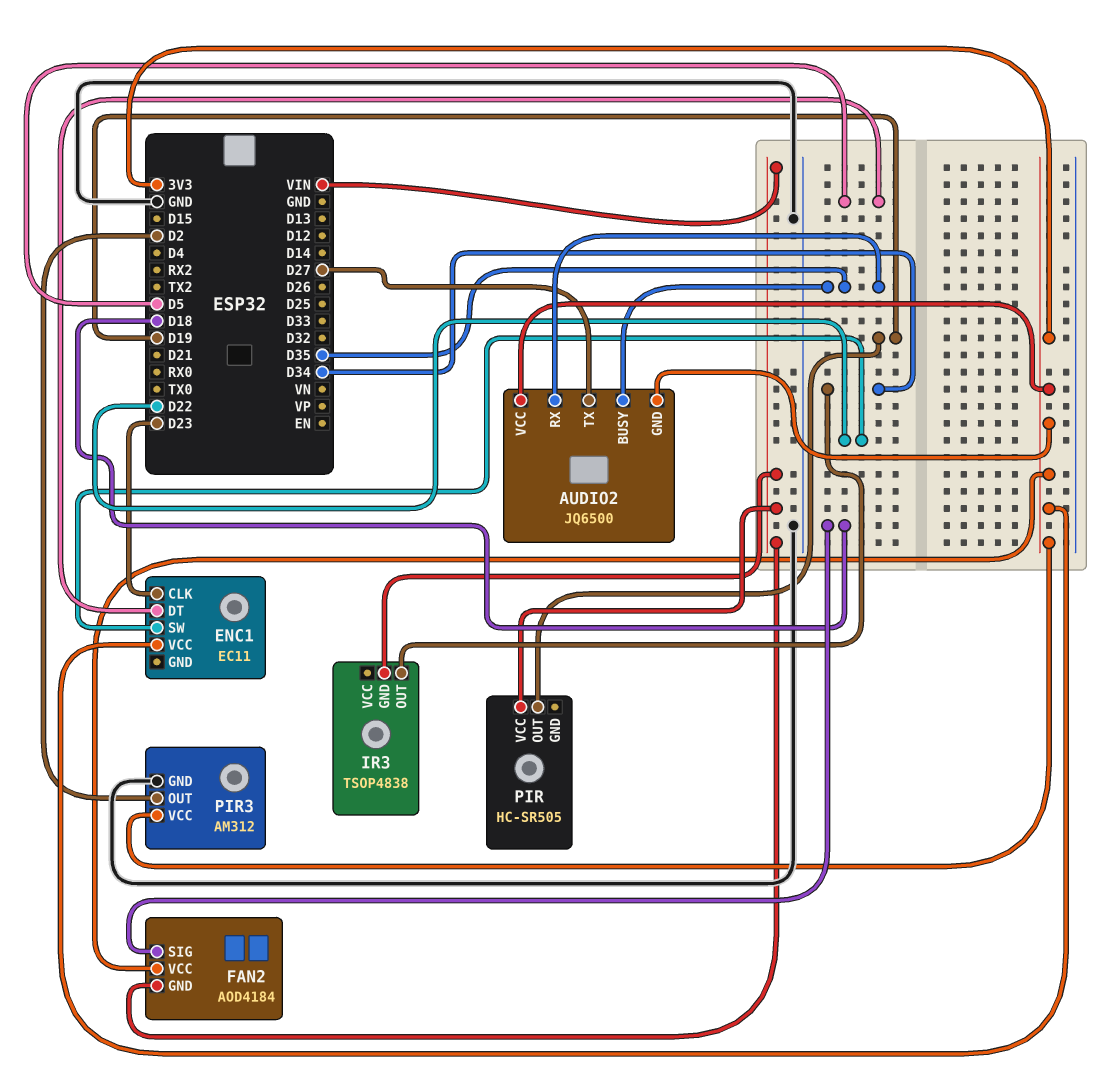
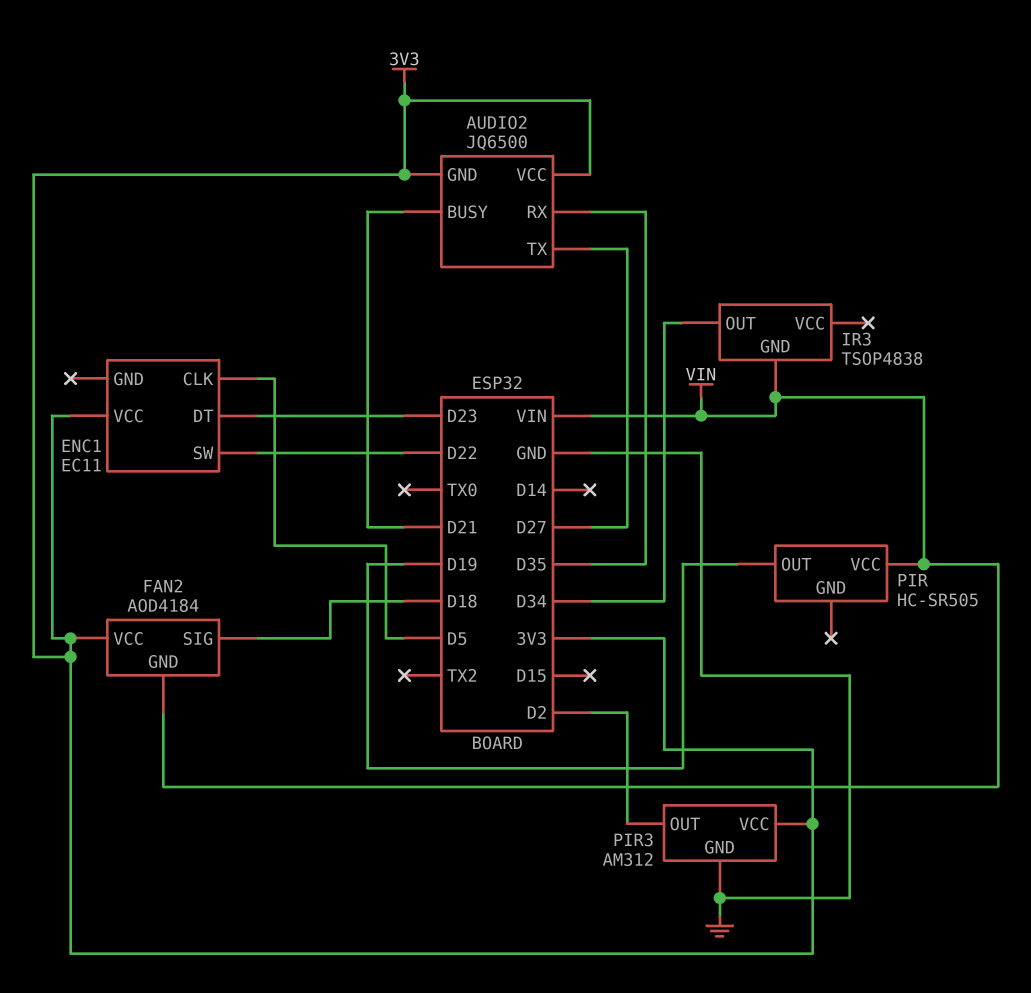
AUDIO2 pin BUSY: D35 -> D21
ENC1 pin CLK: D23 -> D5
ENC1 pin DT: D5 -> D23

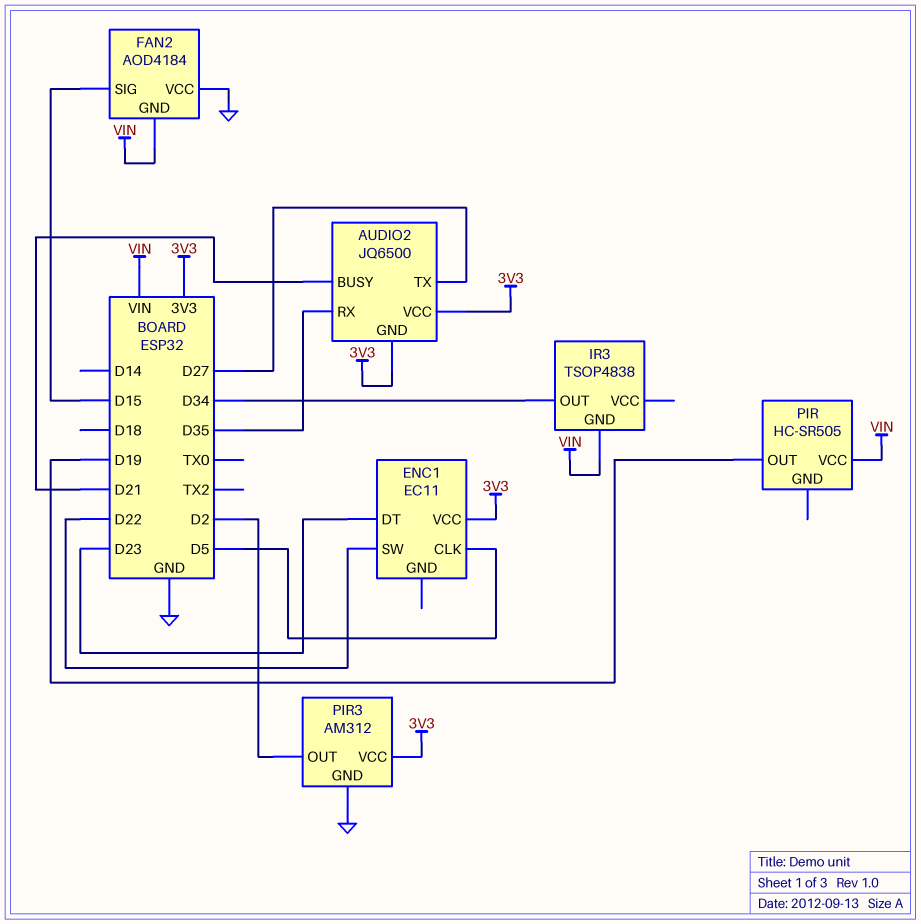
FAN2 pin SIG: D18 -> D15
FAN2 pin VCC: 3V3 -> GND

